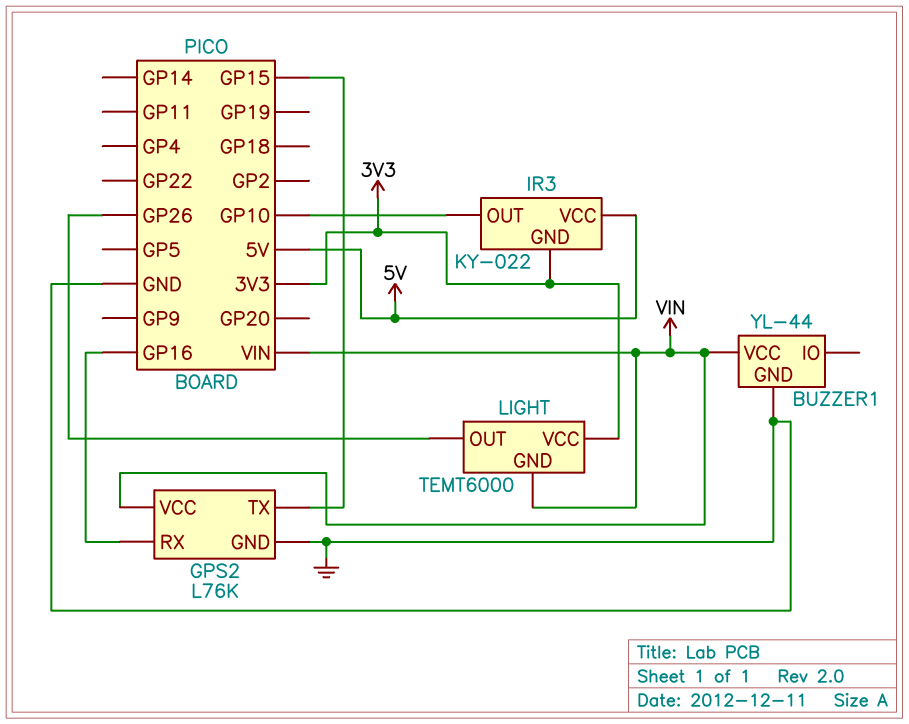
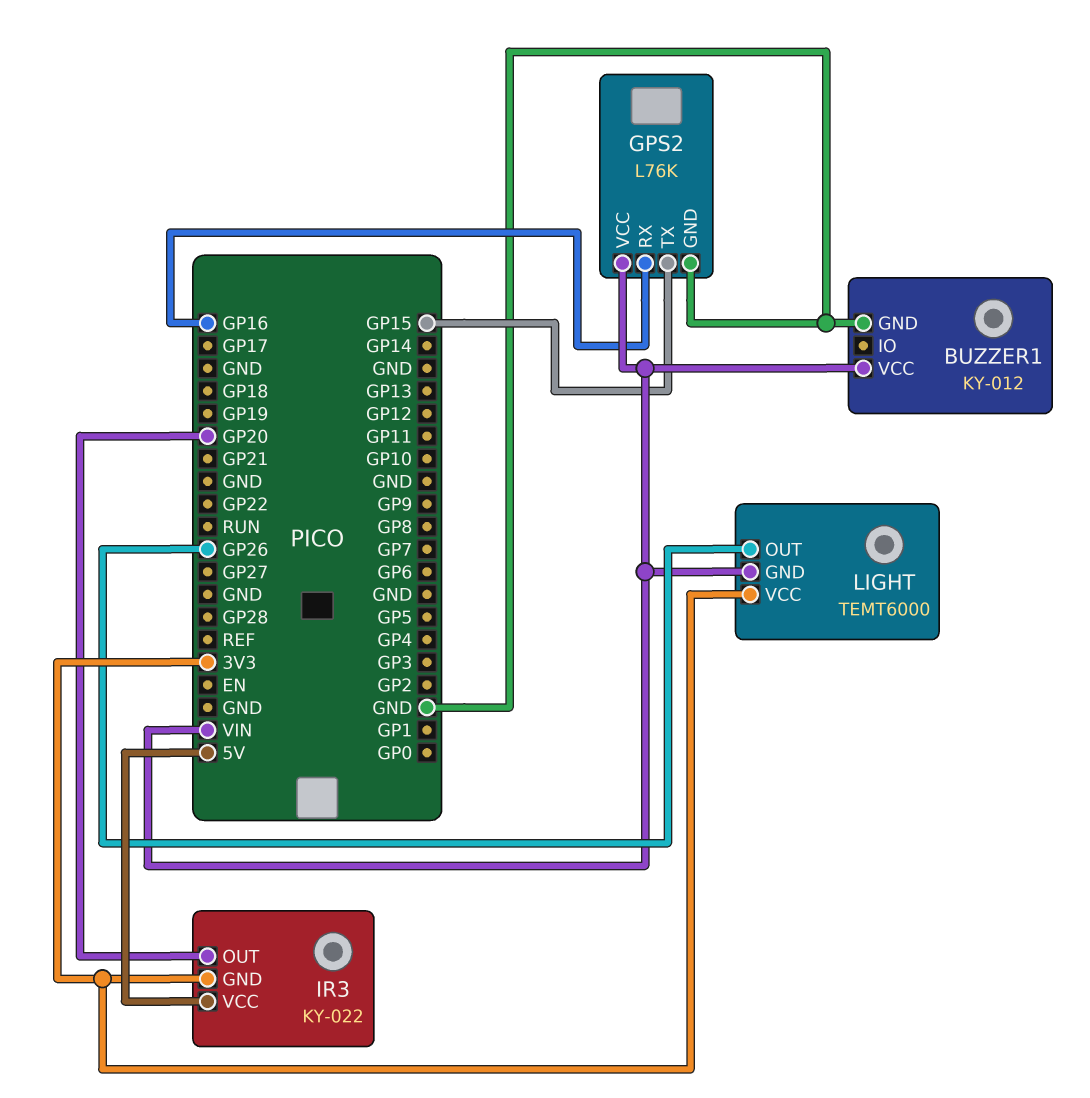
BUZZER1: YL-44 -> KY-012
IR3 pin OUT: GP10 -> GP20

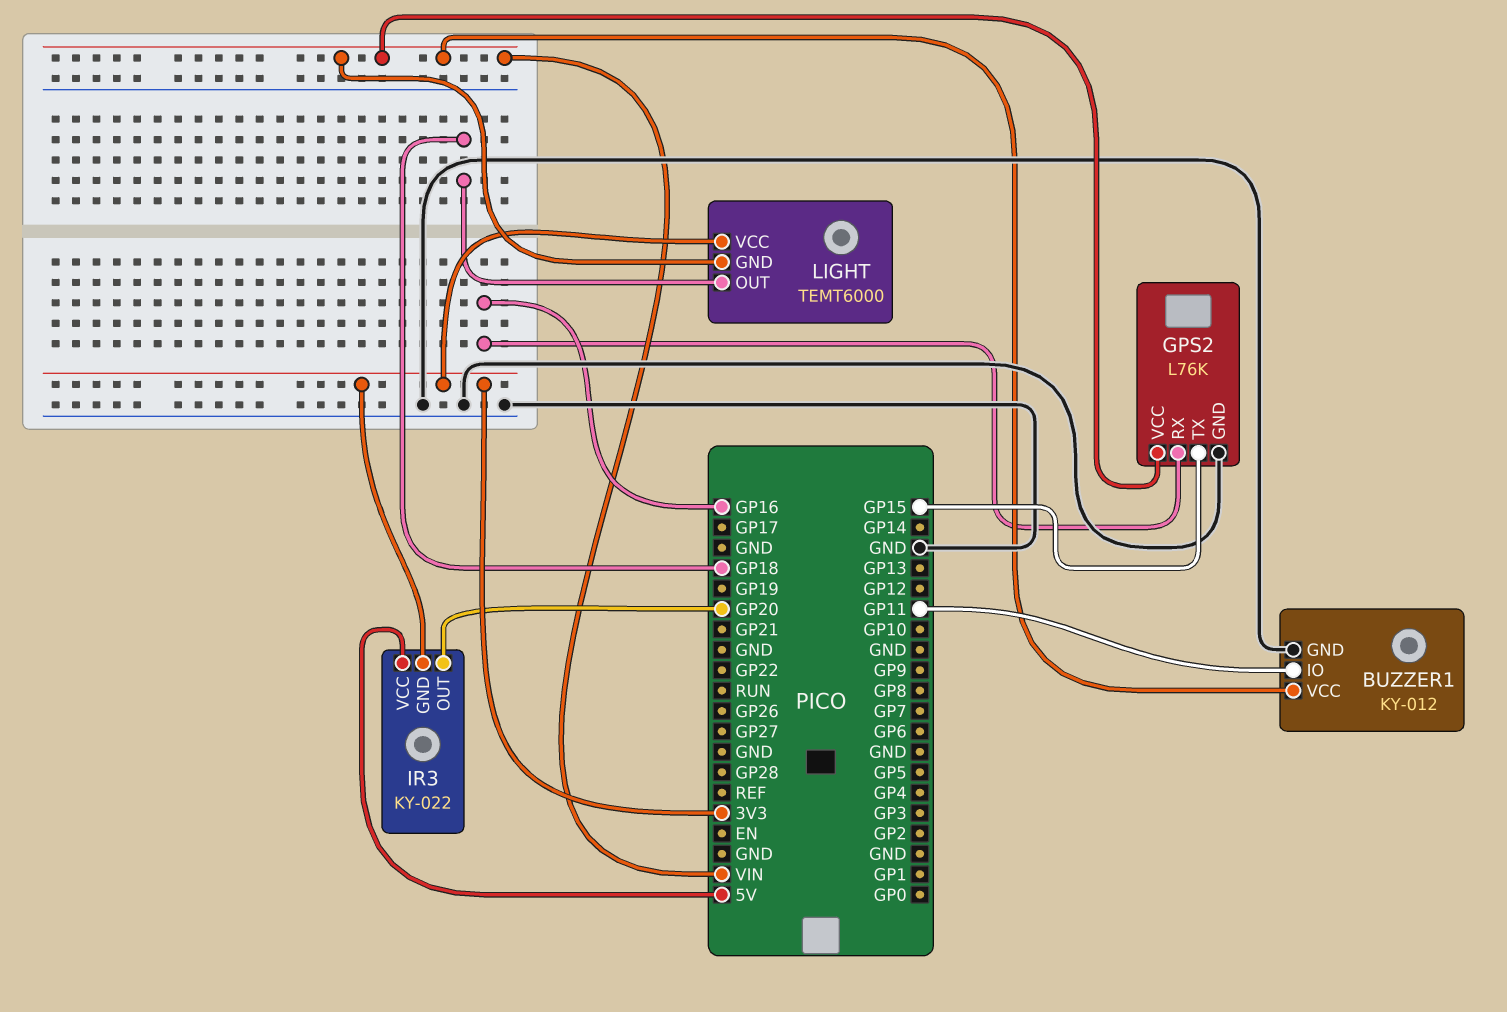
BUZZER1 pin IO: none -> GP11
LIGHT pin OUT: GP26 -> GP18

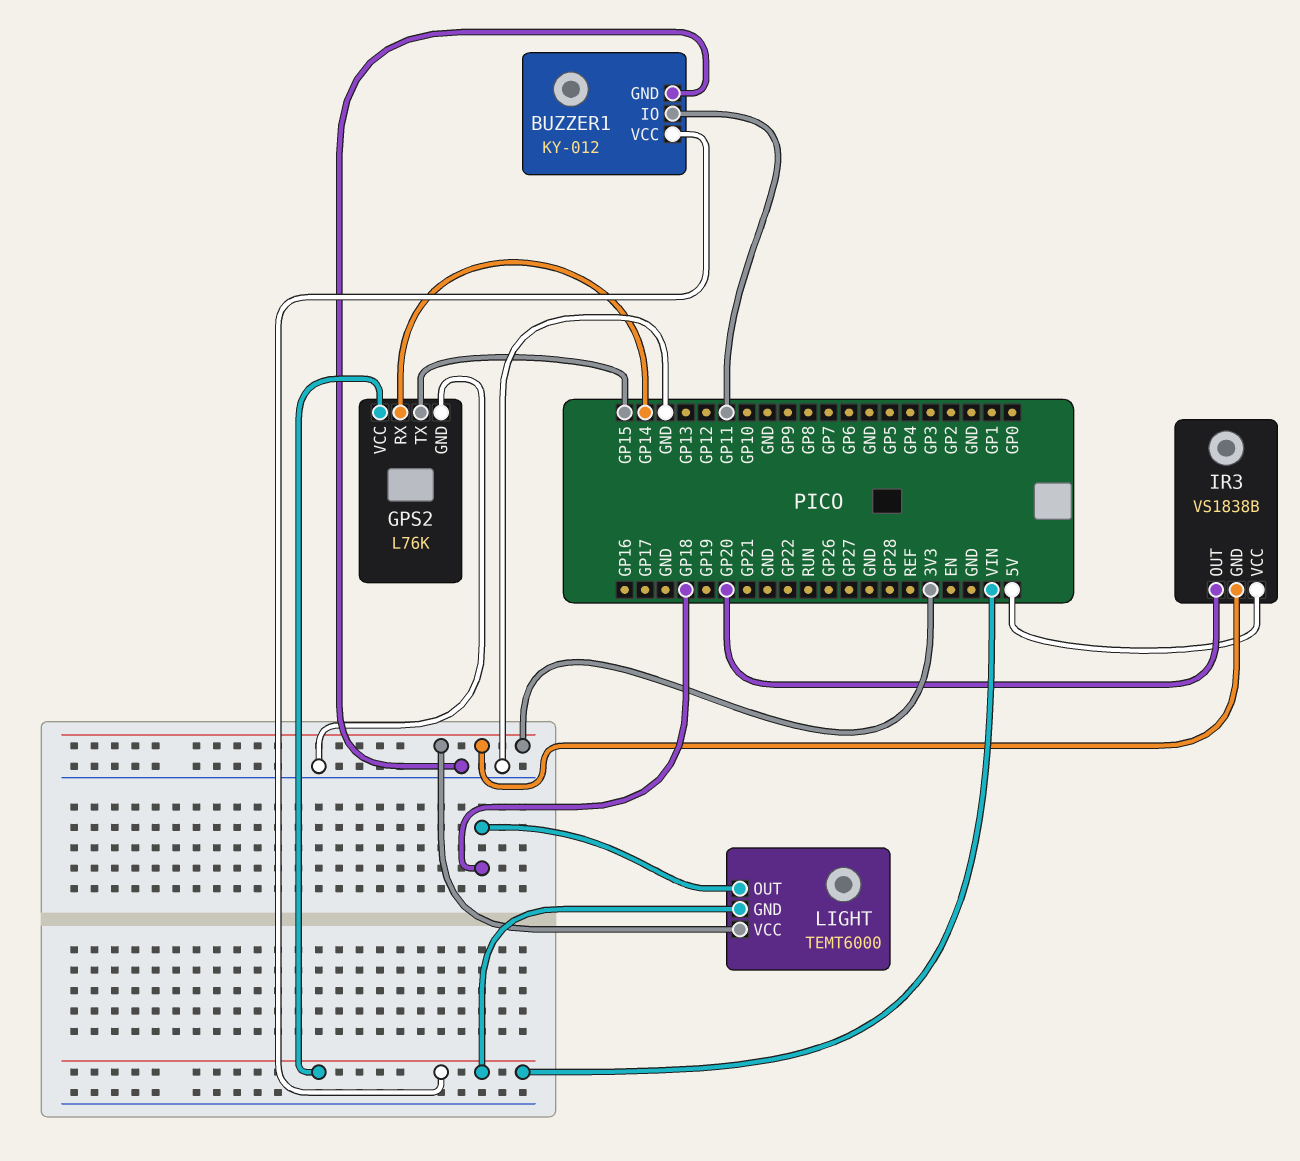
GPS2 pin RX: GP16 -> GP14
IR3: KY-022 -> VS1838B

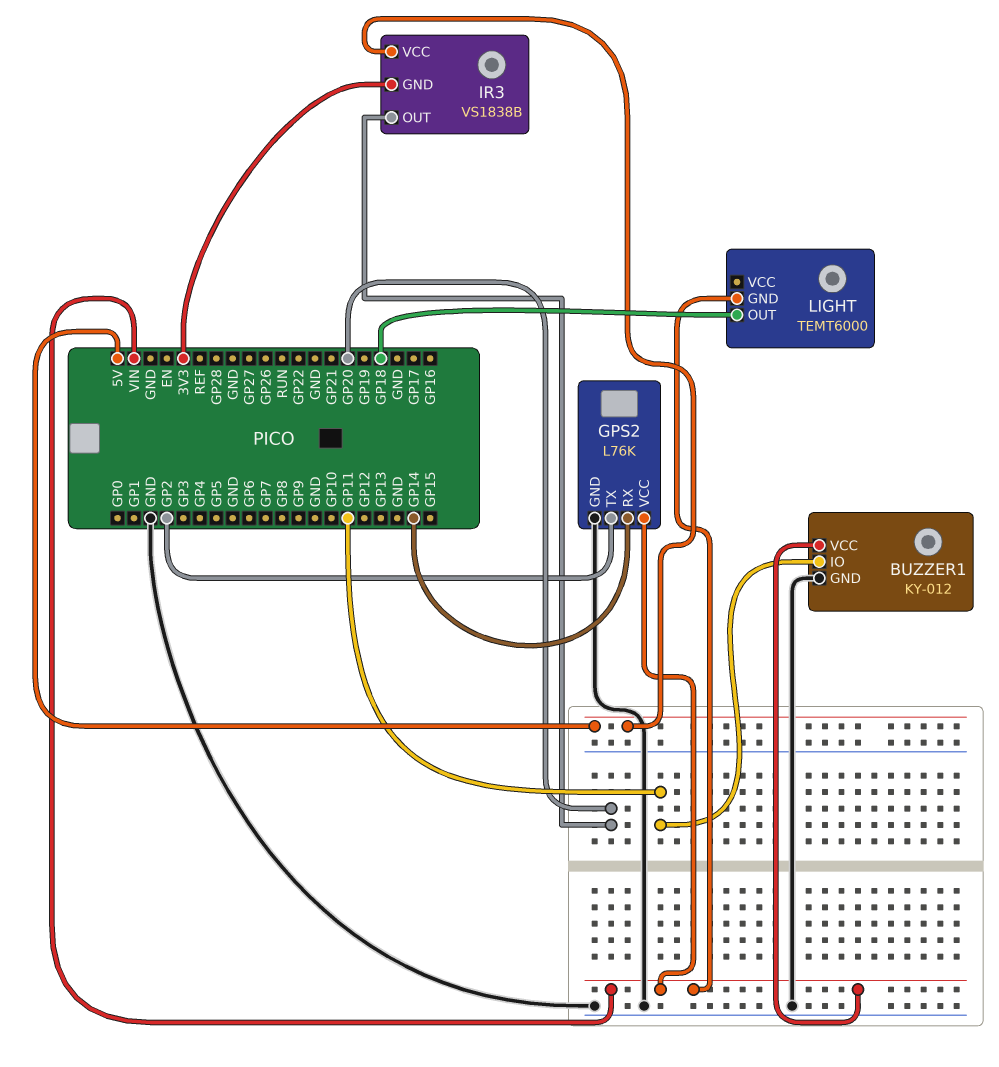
GPS2 pin TX: GP15 -> GP2
LIGHT pin VCC: 3V3 -> none

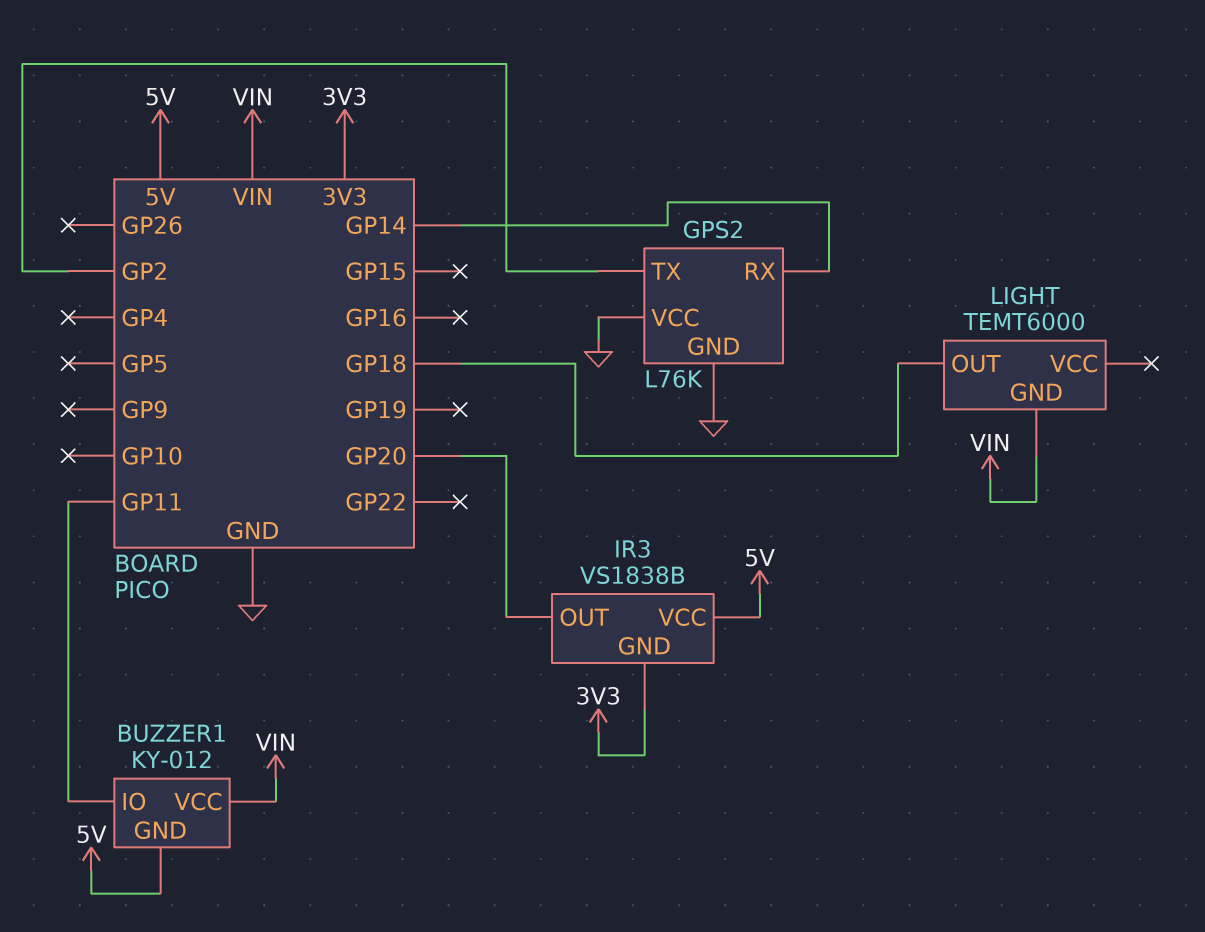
BUZZER1 pin GND: GND -> 5V
GPS2 pin VCC: VIN -> GND

